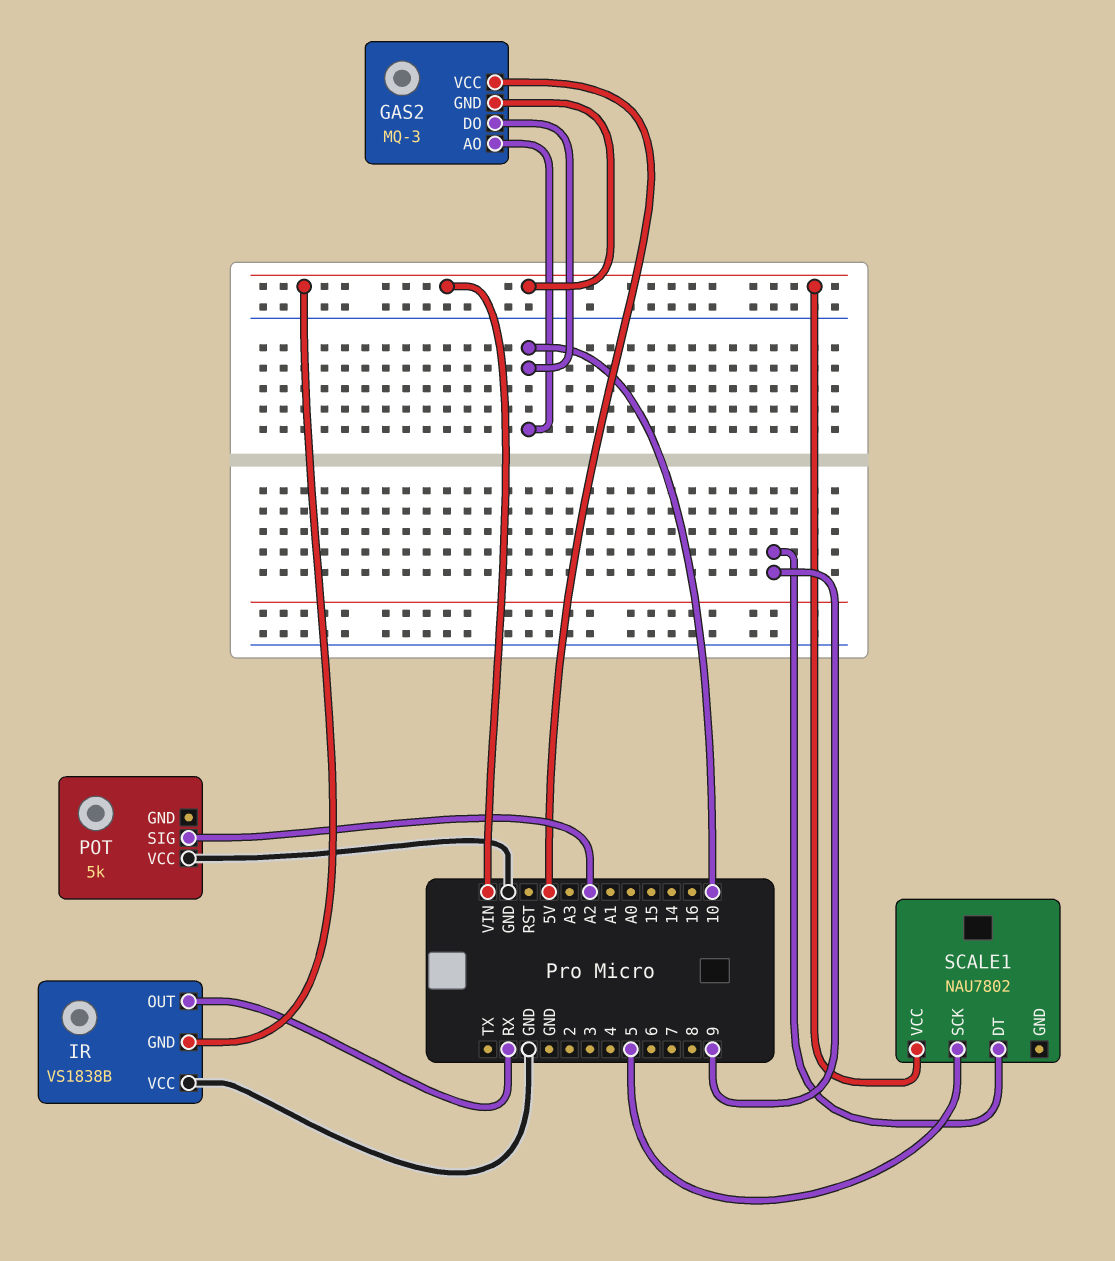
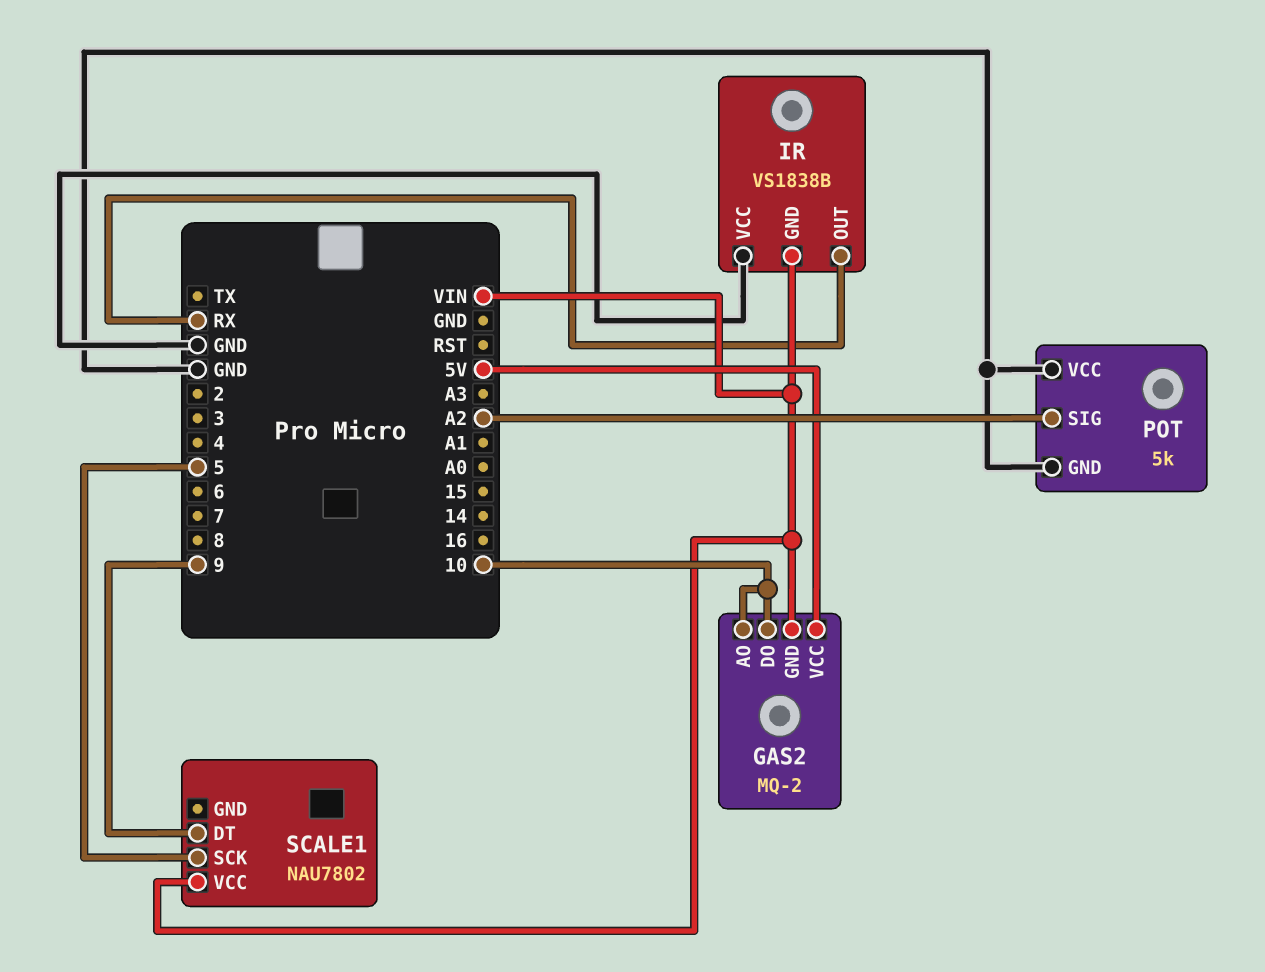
GAS2: MQ-3 -> MQ-2
POT pin GND: none -> GND

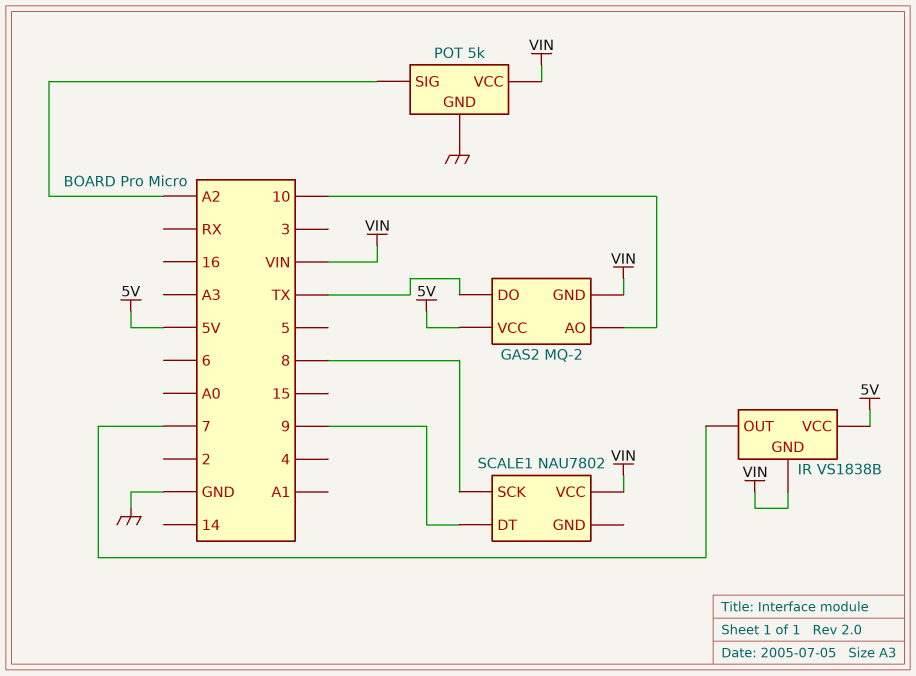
GAS2 pin DO: 10 -> TX
IR pin OUT: RX -> 7
IR pin VCC: GND -> 5V
POT pin VCC: GND -> VIN
SCALE1 pin SCK: 5 -> 8

